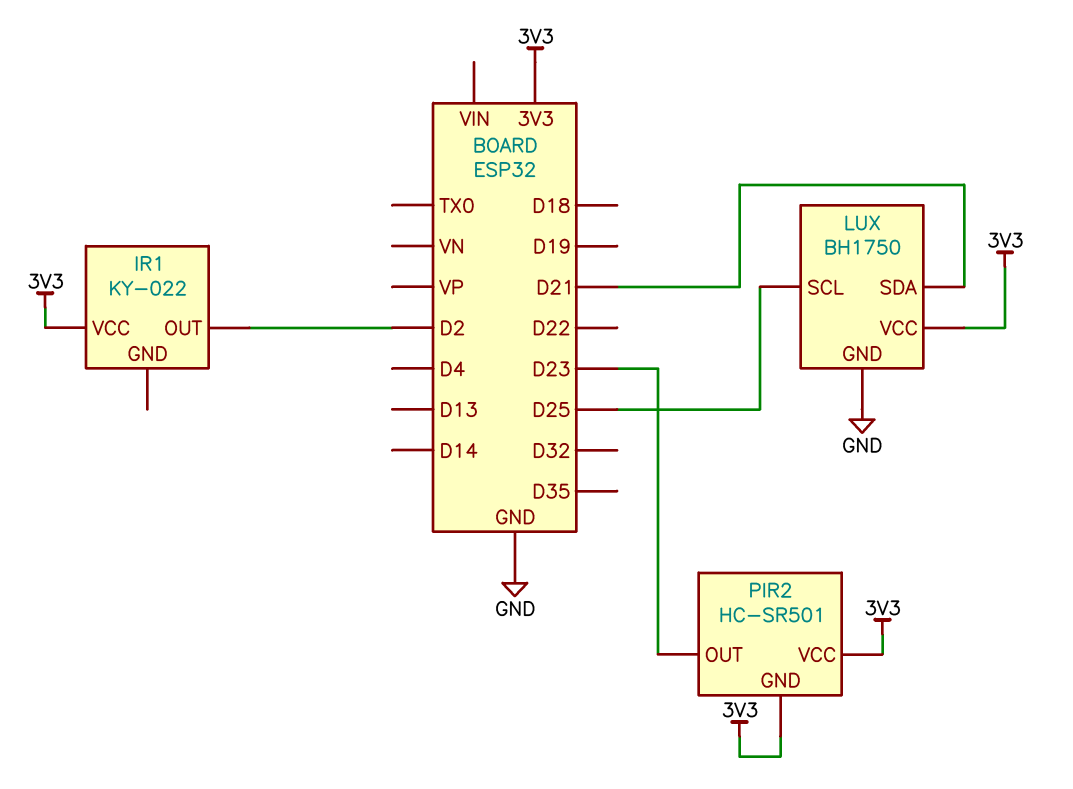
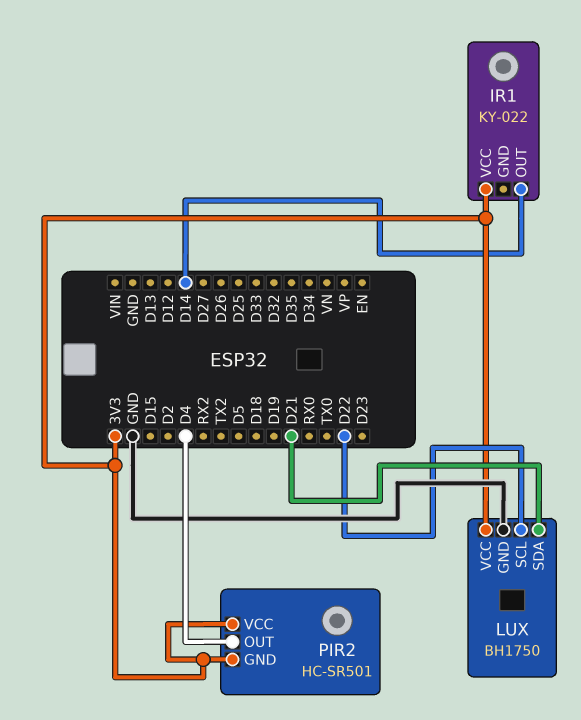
IR1 pin OUT: D2 -> D14
LUX pin SCL: D25 -> D22
PIR2 pin OUT: D23 -> D4

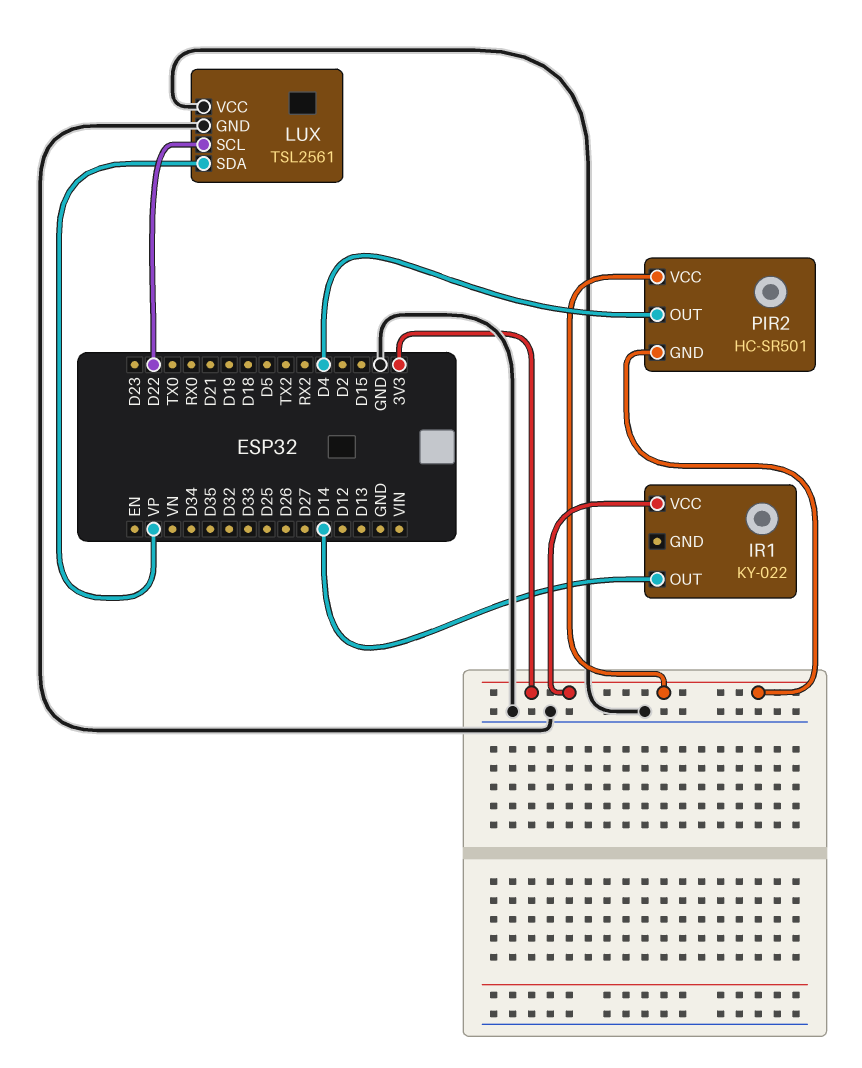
LUX: BH1750 -> TSL2561
LUX pin SDA: D21 -> VP
LUX pin VCC: 3V3 -> GND

